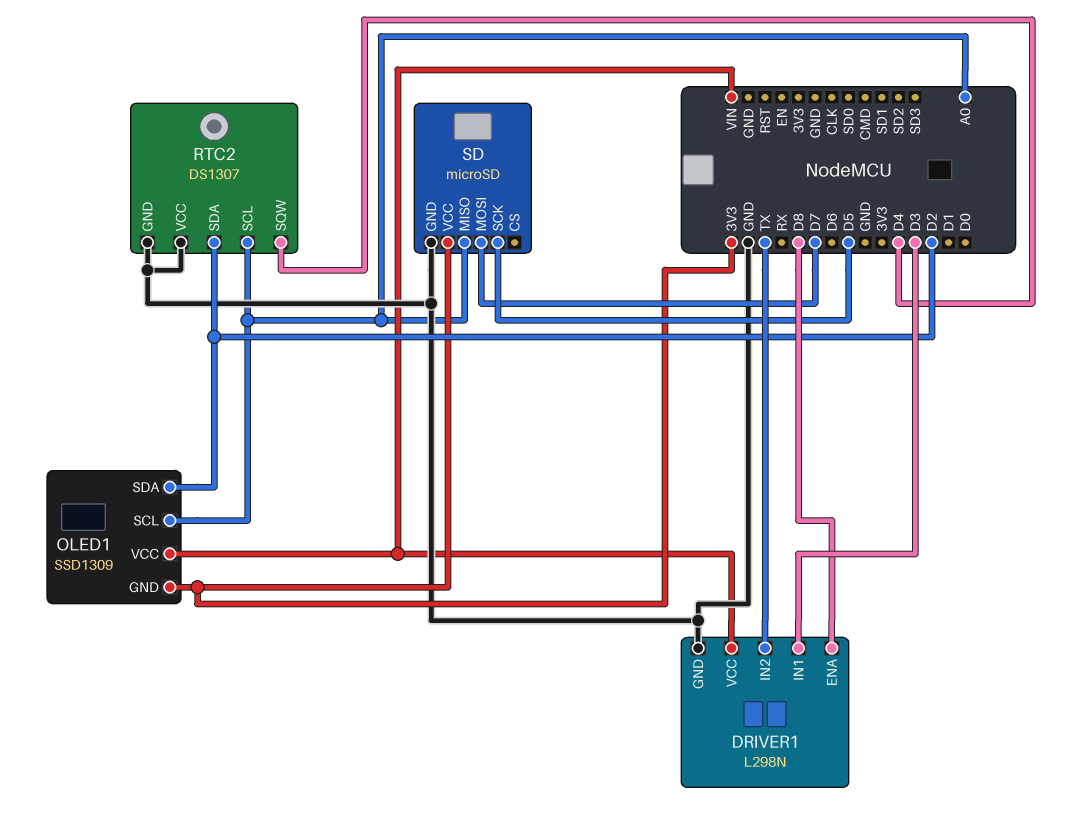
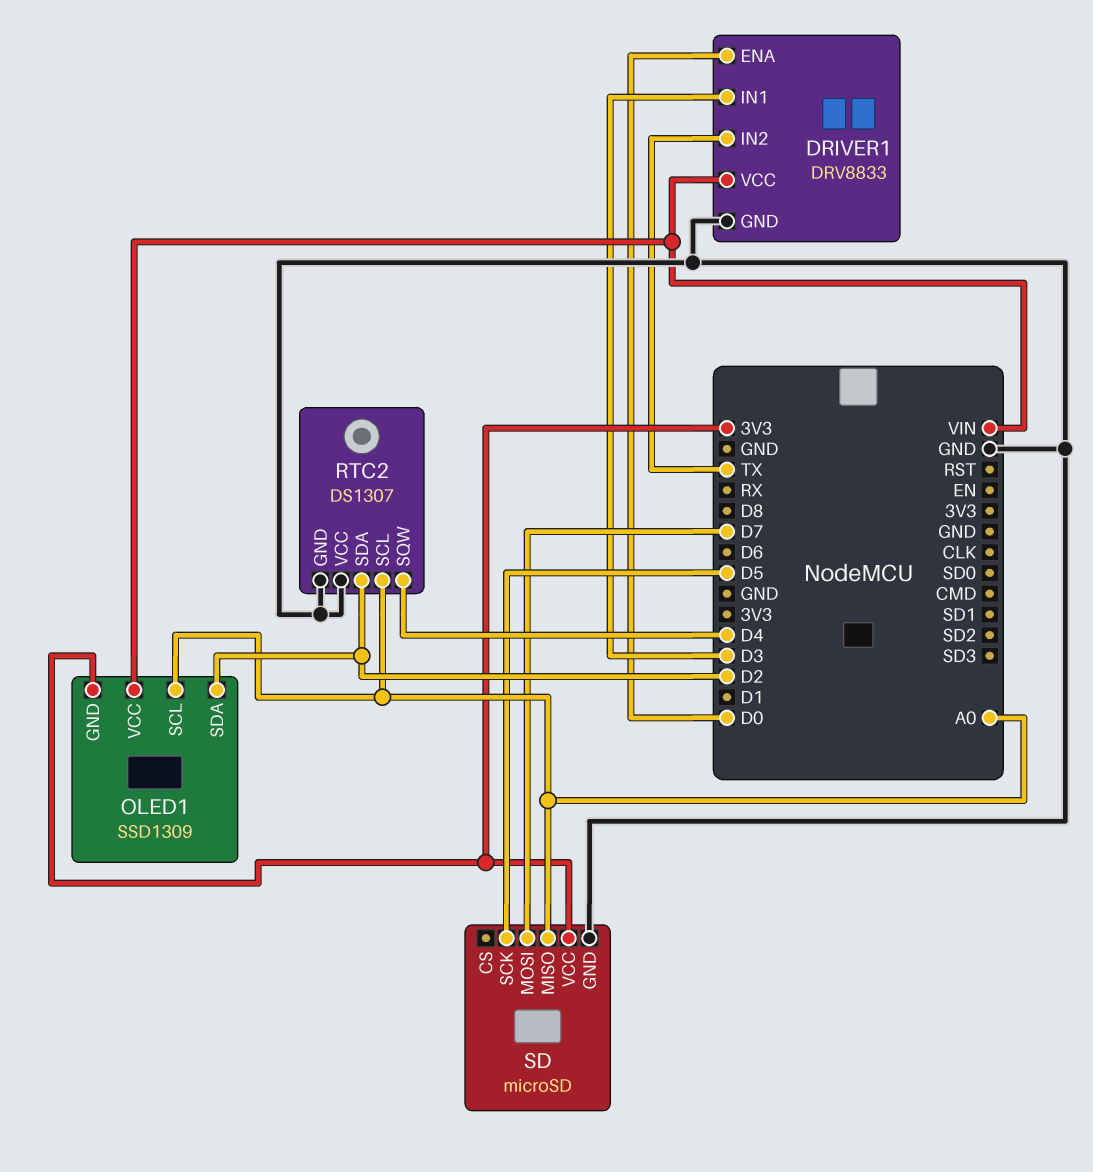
DRIVER1: L298N -> DRV8833
DRIVER1 pin ENA: D8 -> D0

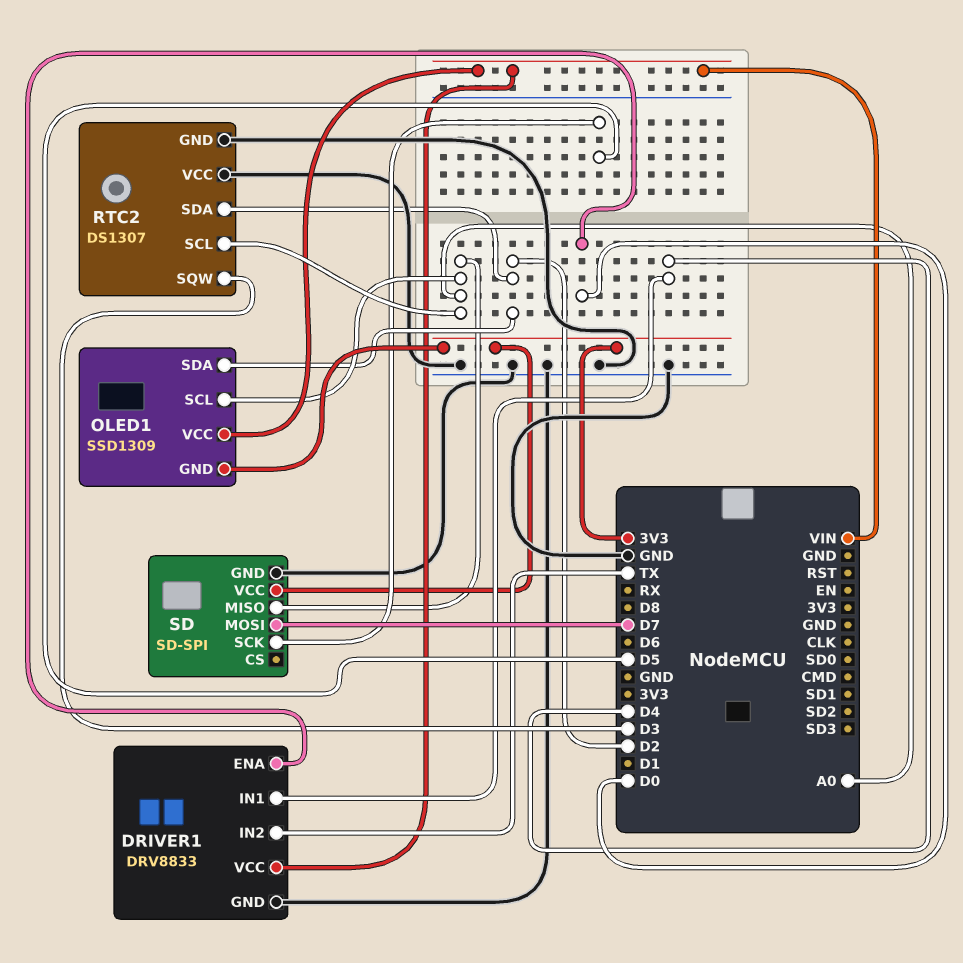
DRIVER1 pin IN1: D3 -> D4
RTC2 pin SQW: D4 -> D3
SD: microSD -> SD-SPI

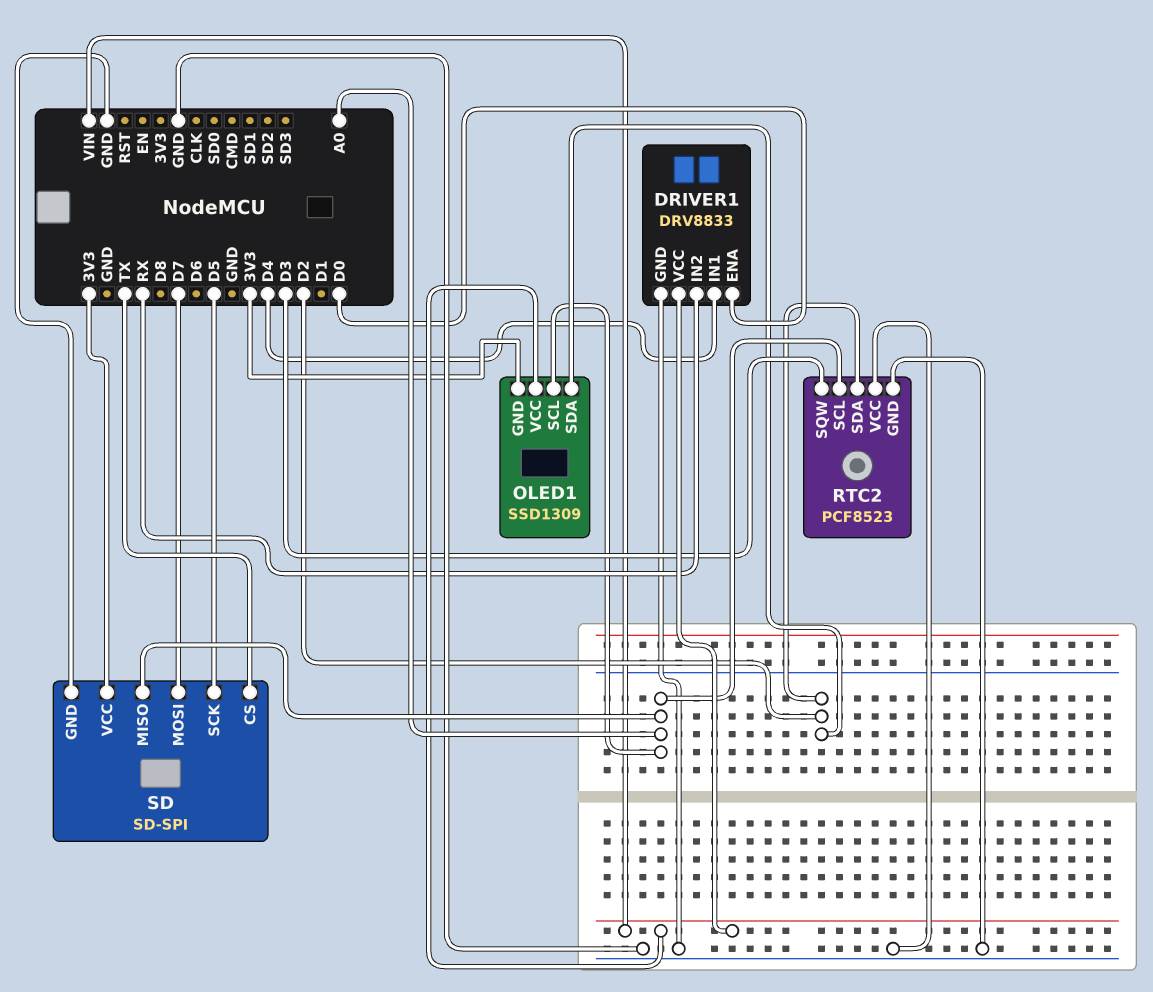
DRIVER1 pin IN2: TX -> RX
RTC2: DS1307 -> PCF8523
SD pin CS: none -> TX

